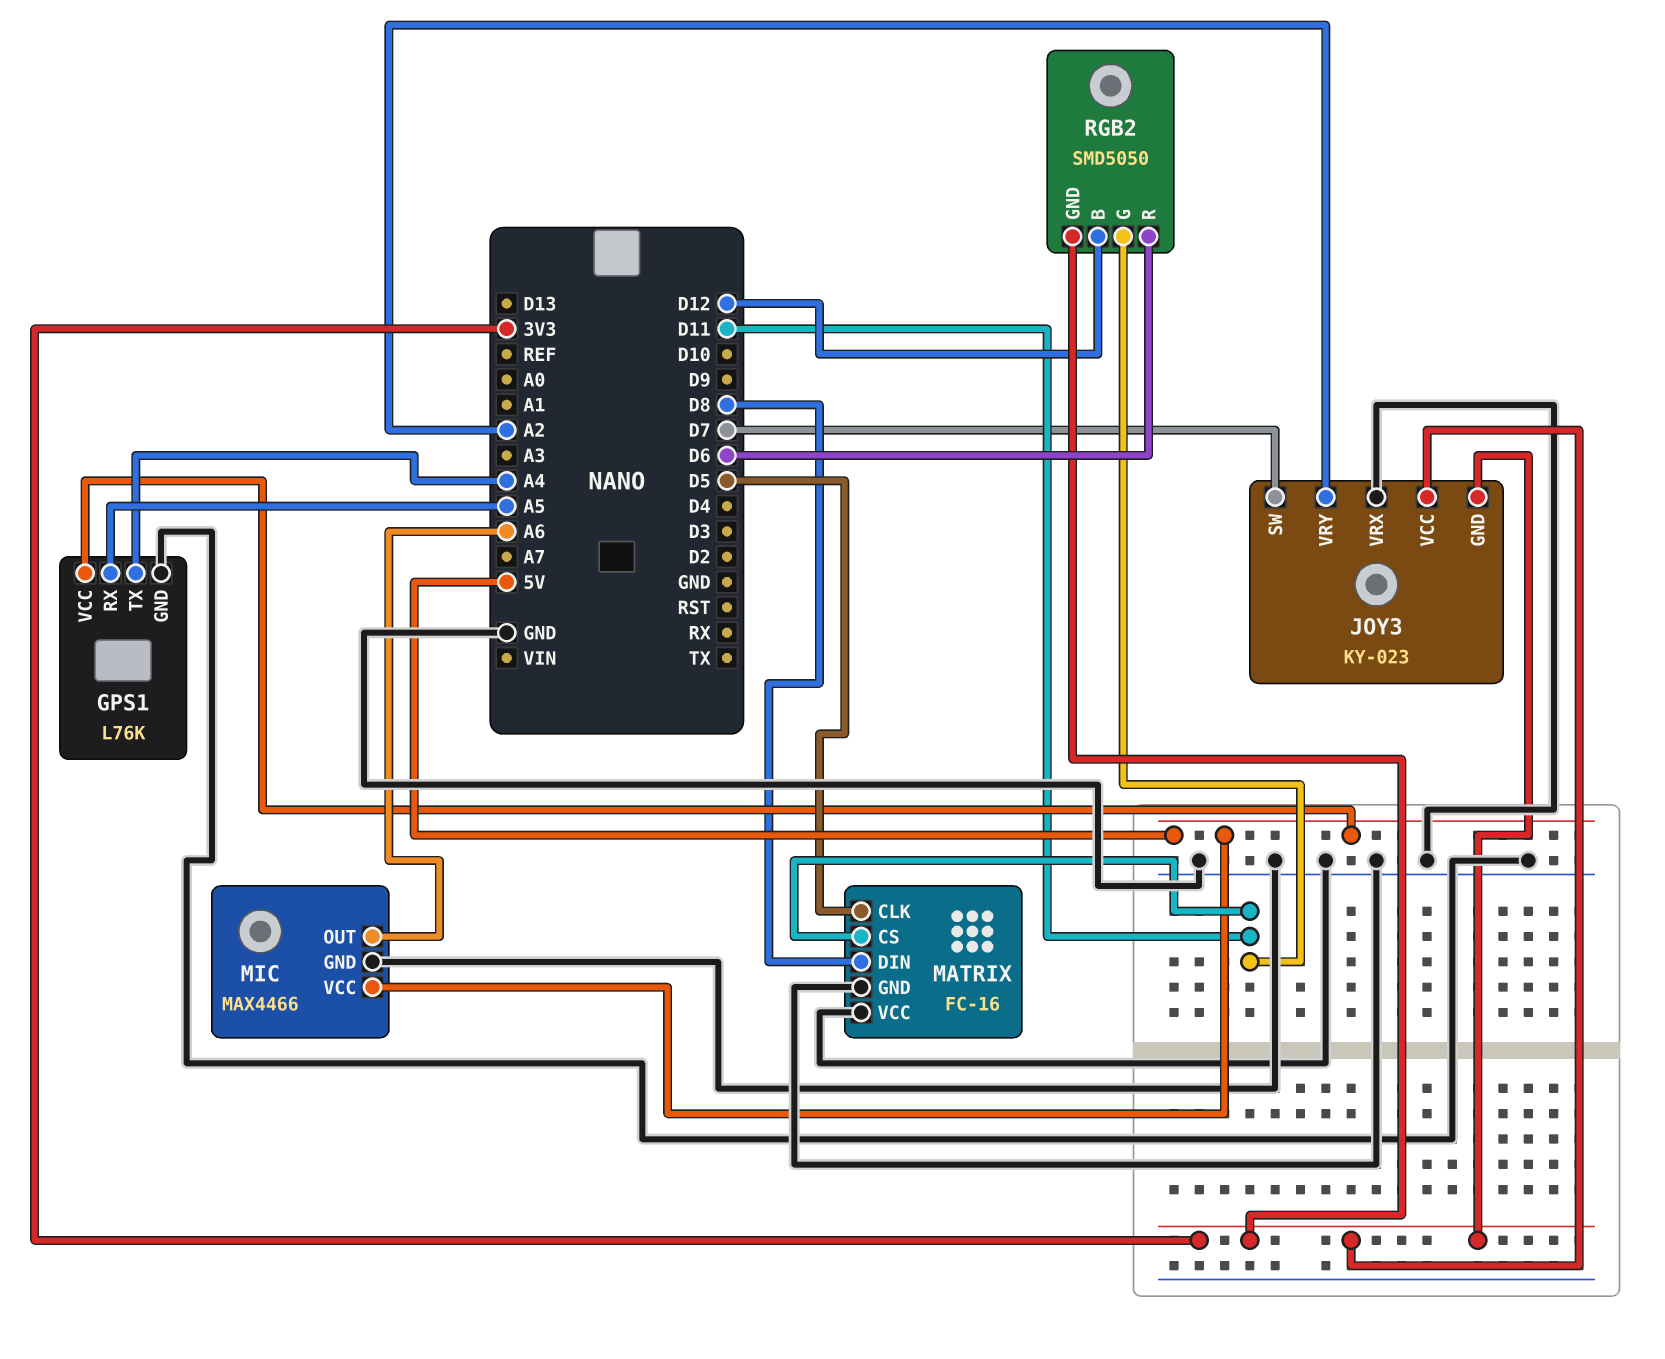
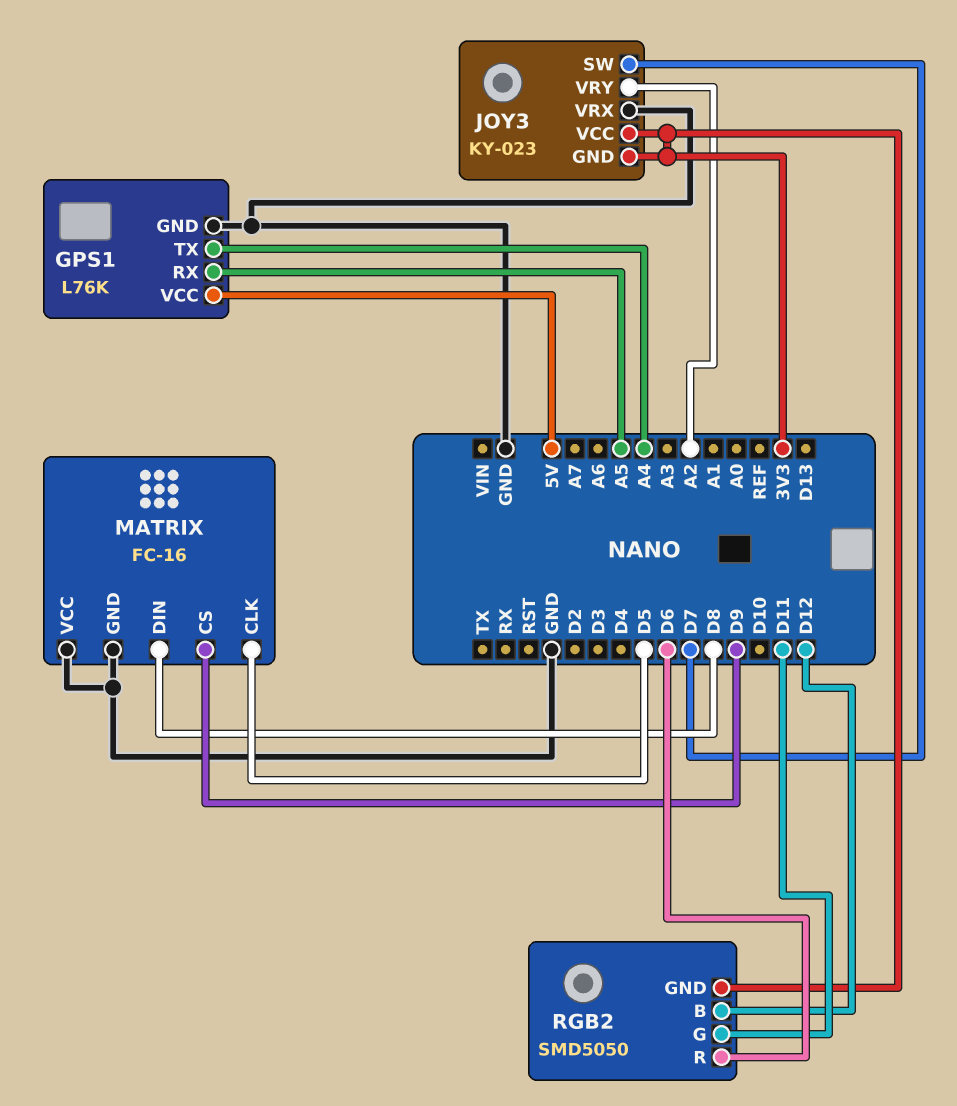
MATRIX pin CS: D11 -> D9
MIC: MAX4466 -> none
MIC pin GND: GND -> none
MIC pin OUT: A6 -> none
MIC pin VCC: 5V -> none

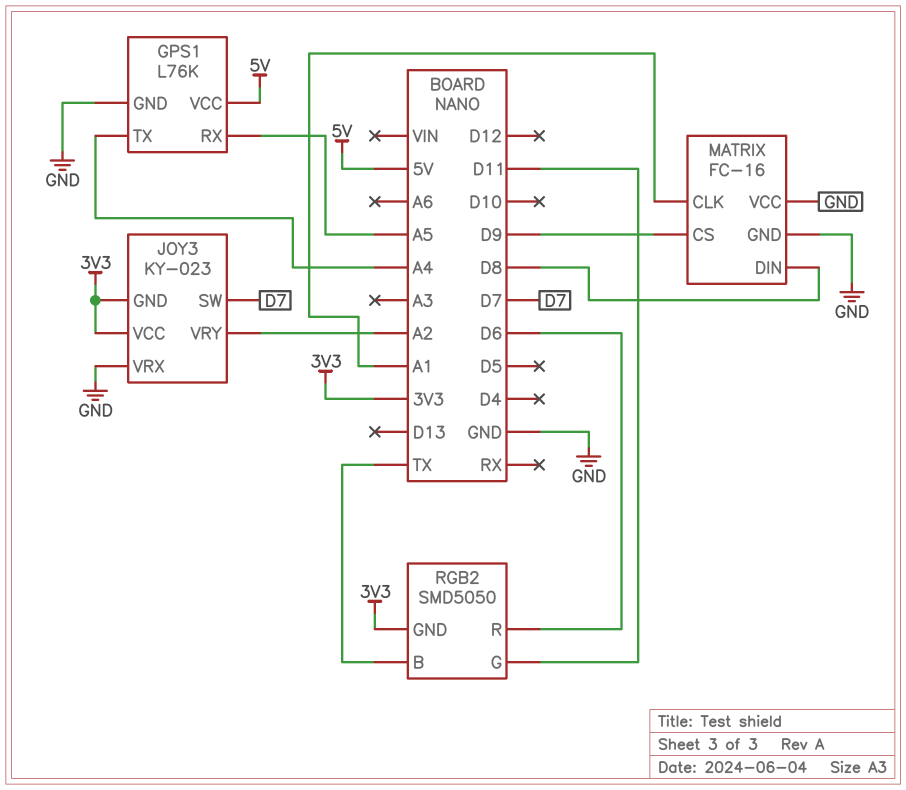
MATRIX pin CLK: D5 -> A1
RGB2 pin B: D12 -> TX

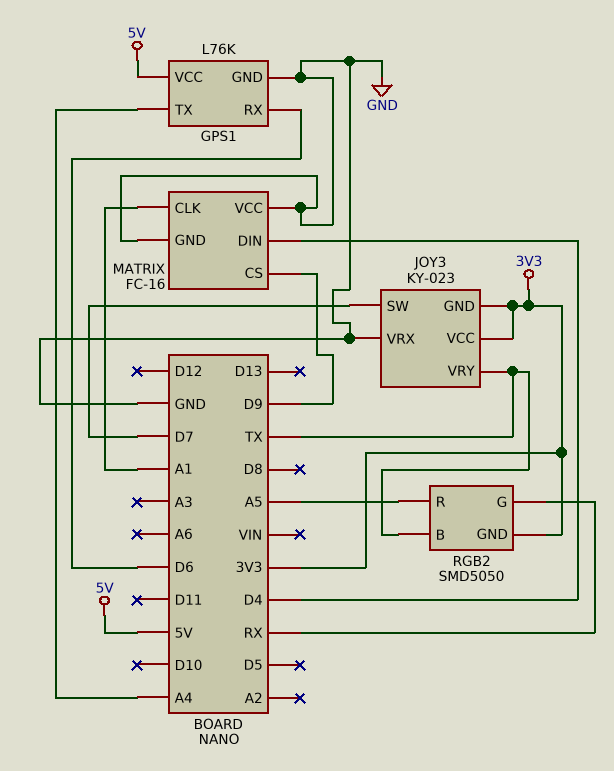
GPS1 pin RX: A5 -> D6
JOY3 pin VRY: A2 -> TX
MATRIX pin DIN: D8 -> D4
RGB2 pin G: D11 -> RX
RGB2 pin R: D6 -> A5

